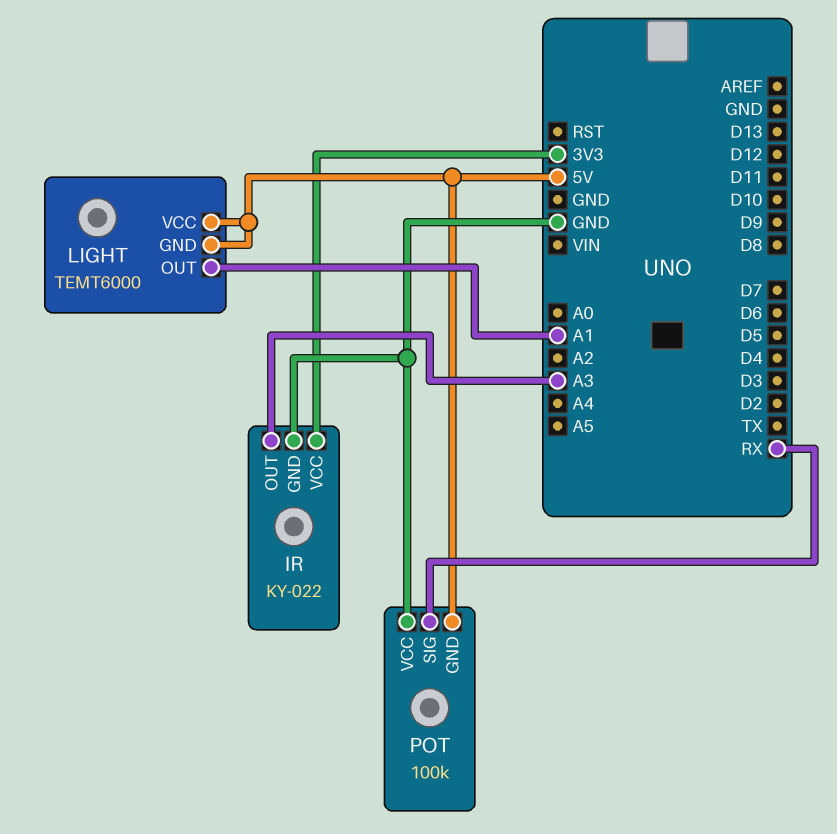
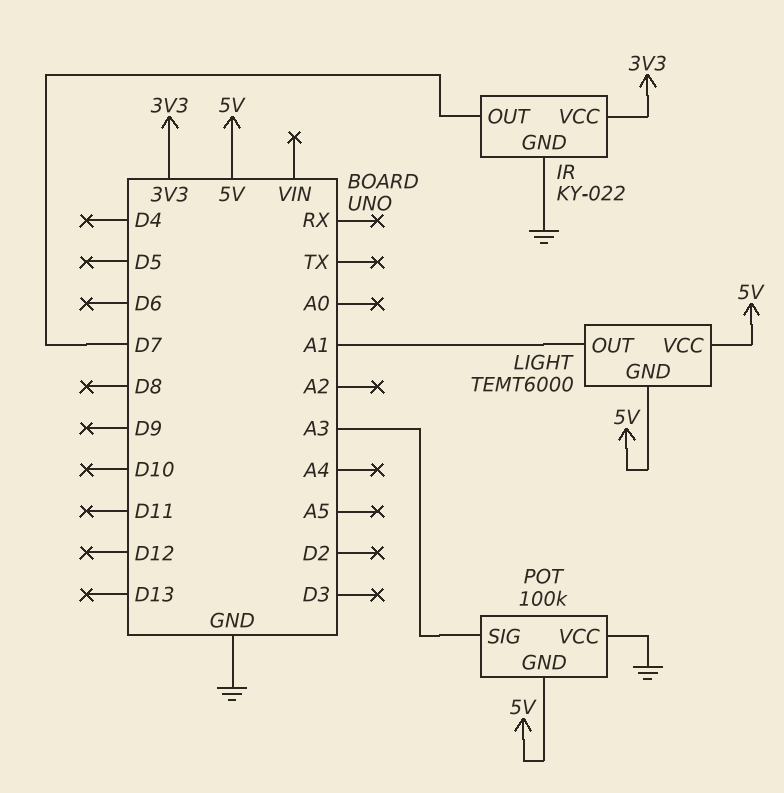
IR pin OUT: A3 -> D7
POT pin SIG: RX -> A3

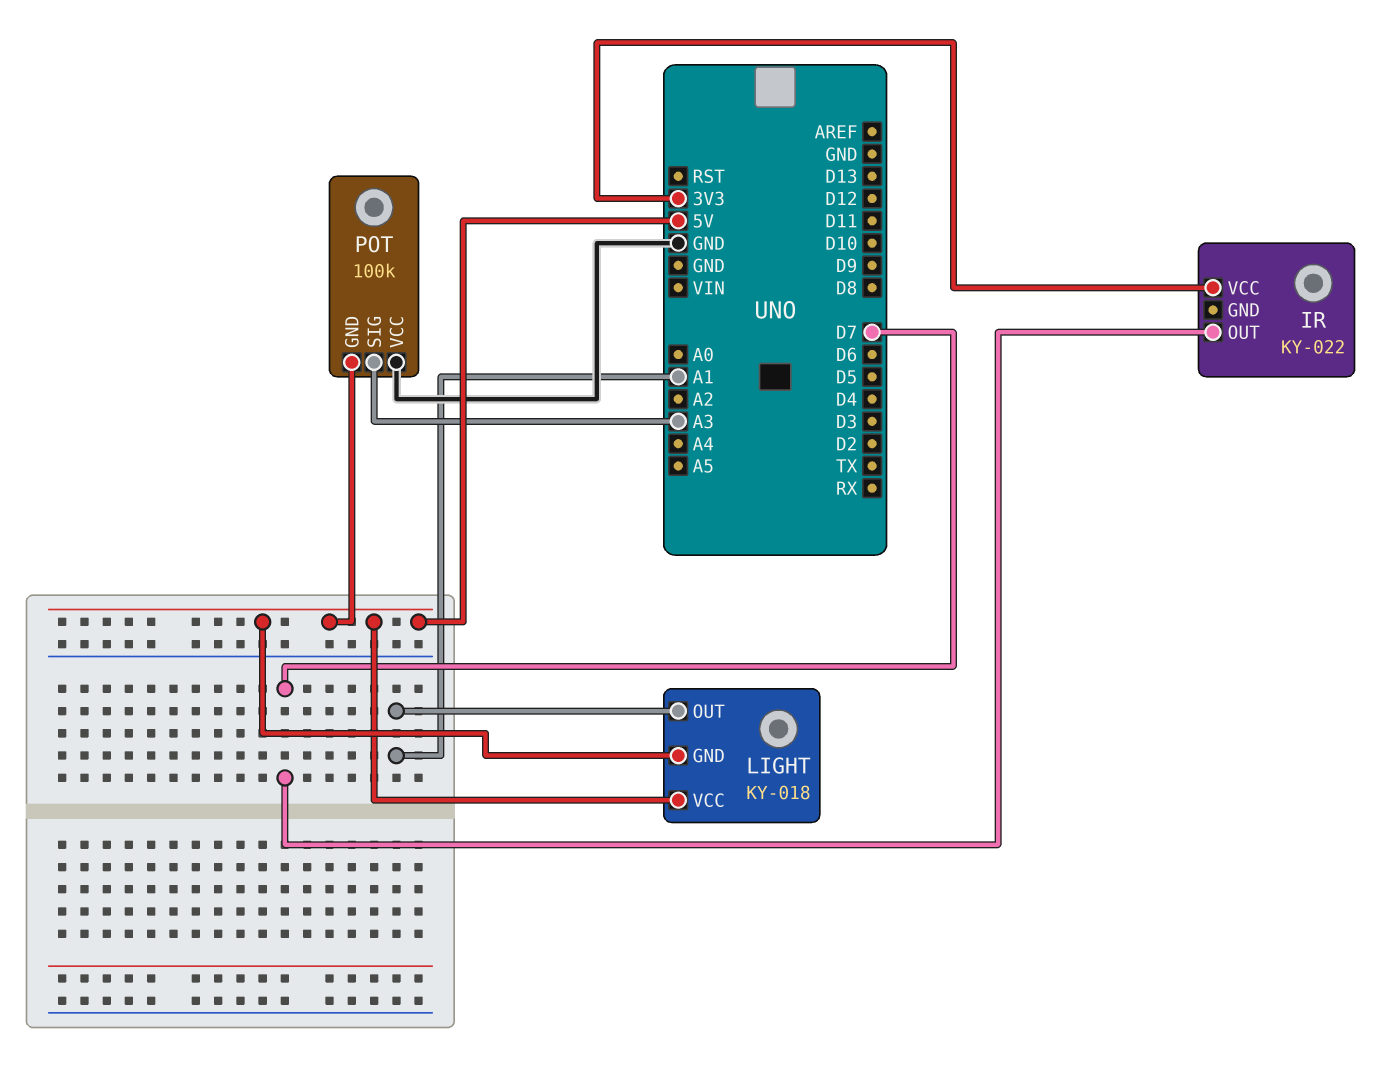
IR pin GND: GND -> none
LIGHT: TEMT6000 -> KY-018

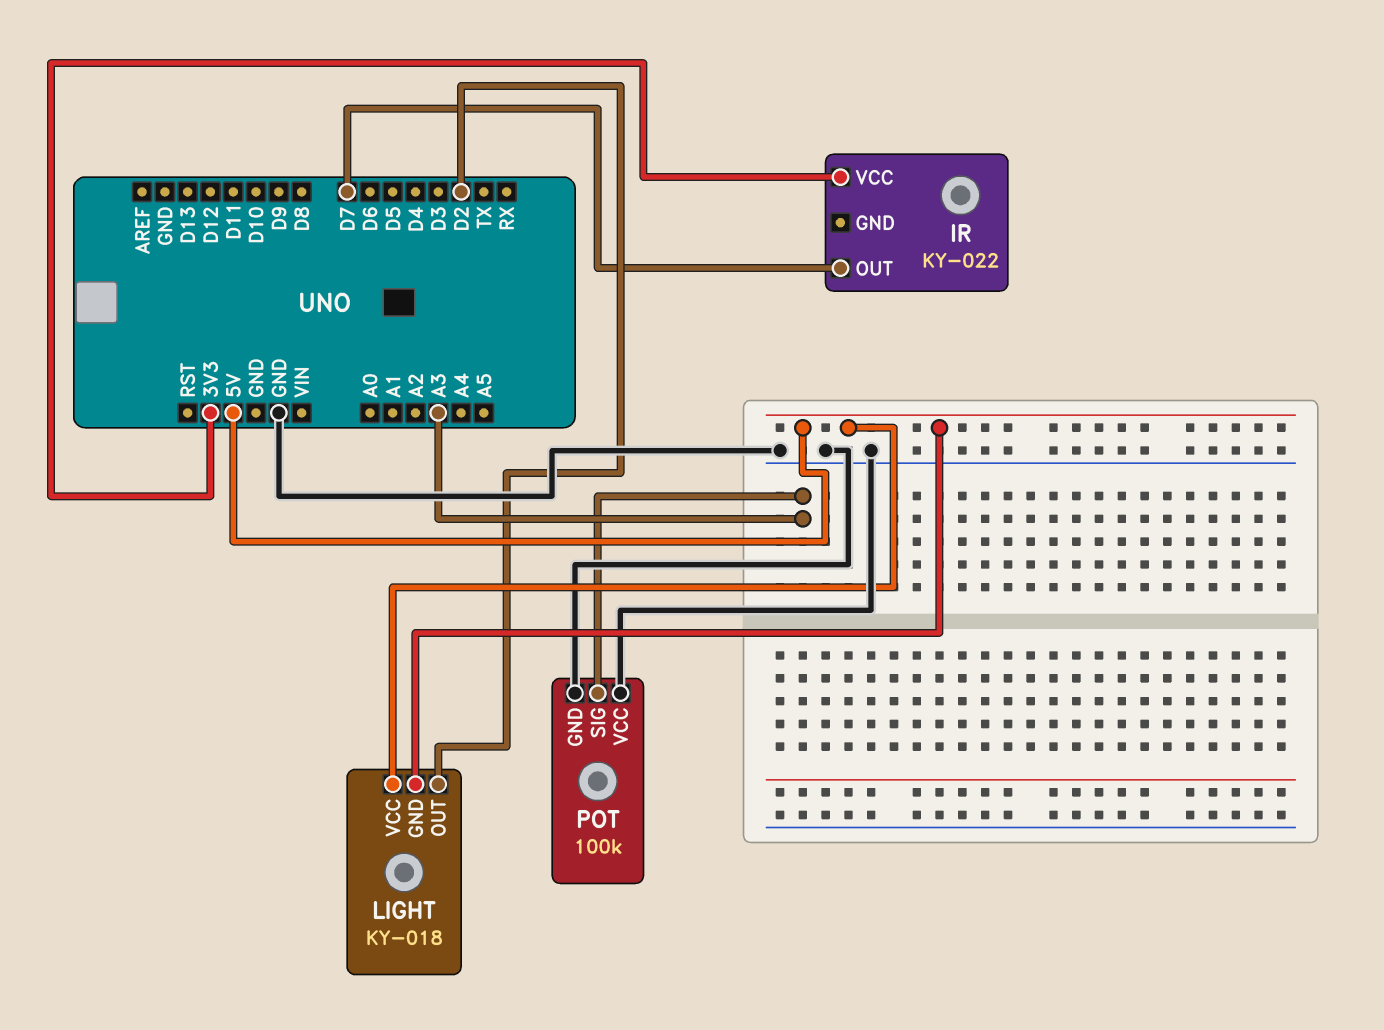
LIGHT pin OUT: A1 -> D2
POT pin GND: 5V -> GND

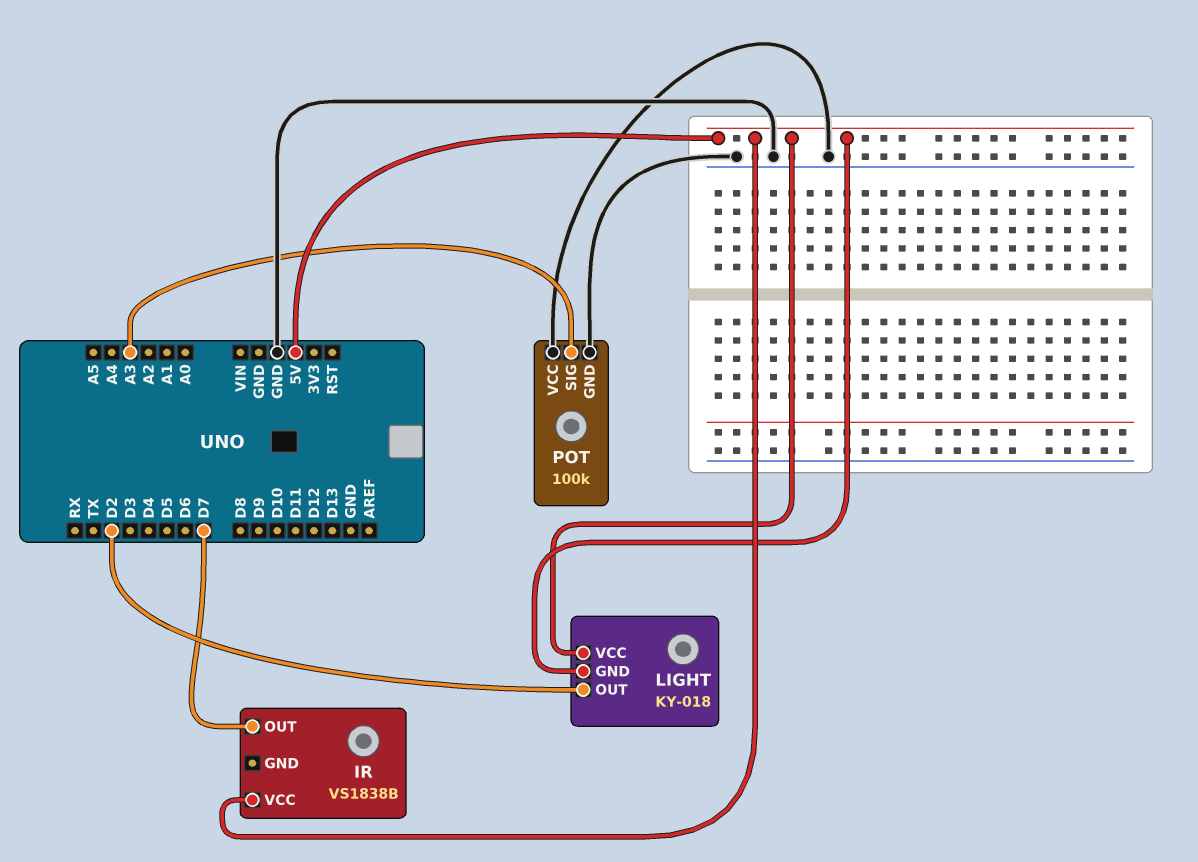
IR: KY-022 -> VS1838B
IR pin VCC: 3V3 -> 5V

